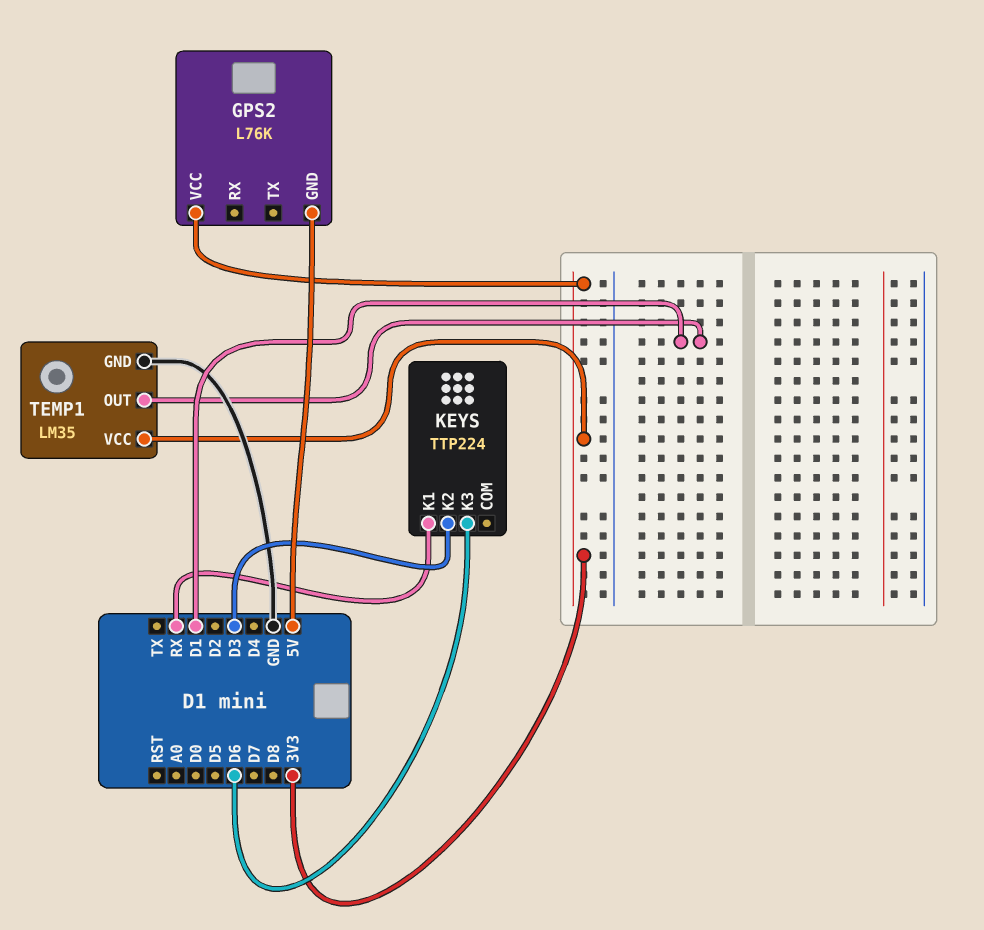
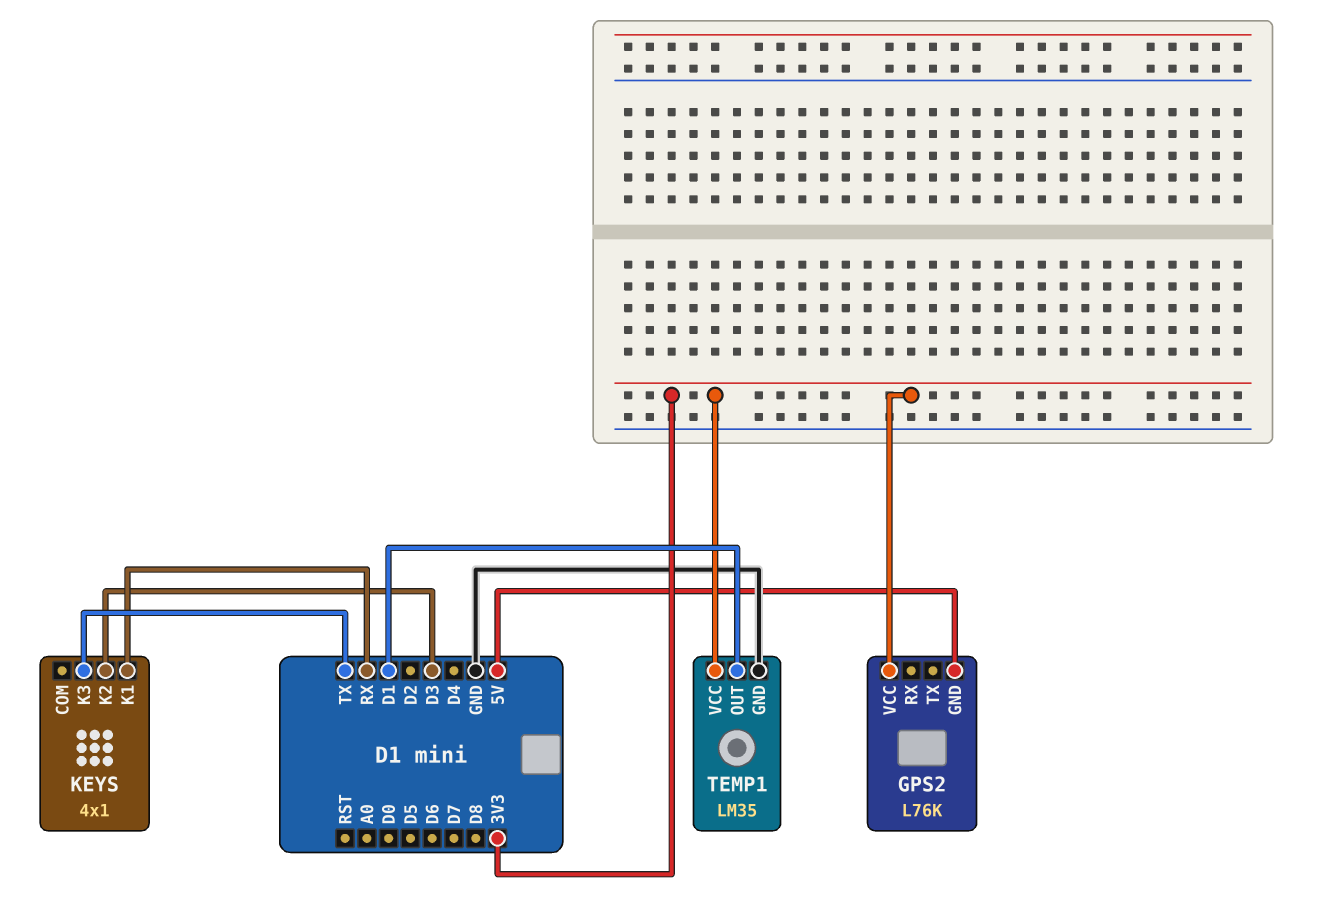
KEYS: TTP224 -> 4x1
KEYS pin K3: D6 -> TX

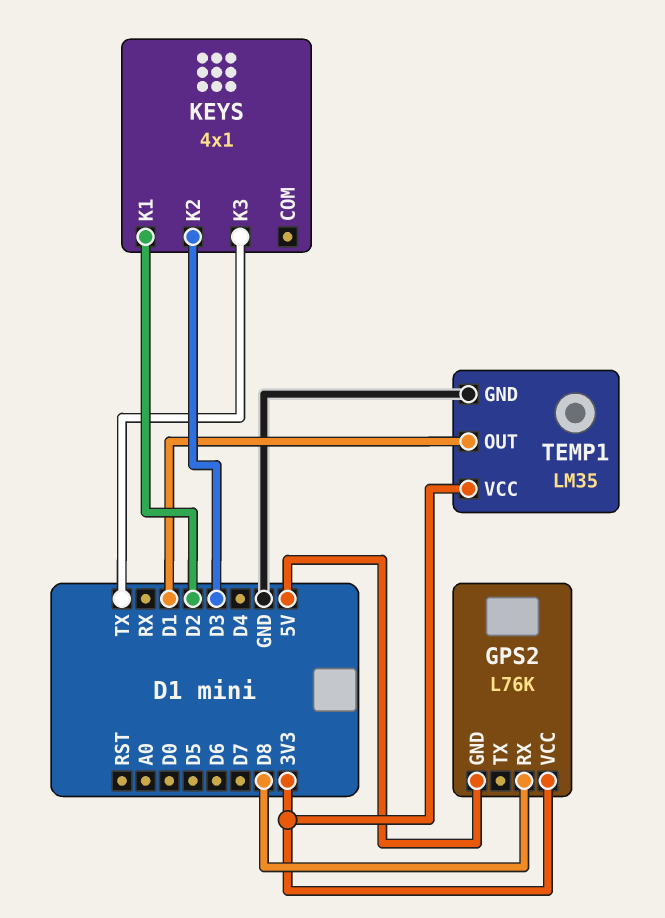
GPS2 pin RX: none -> D8
KEYS pin K1: RX -> D2

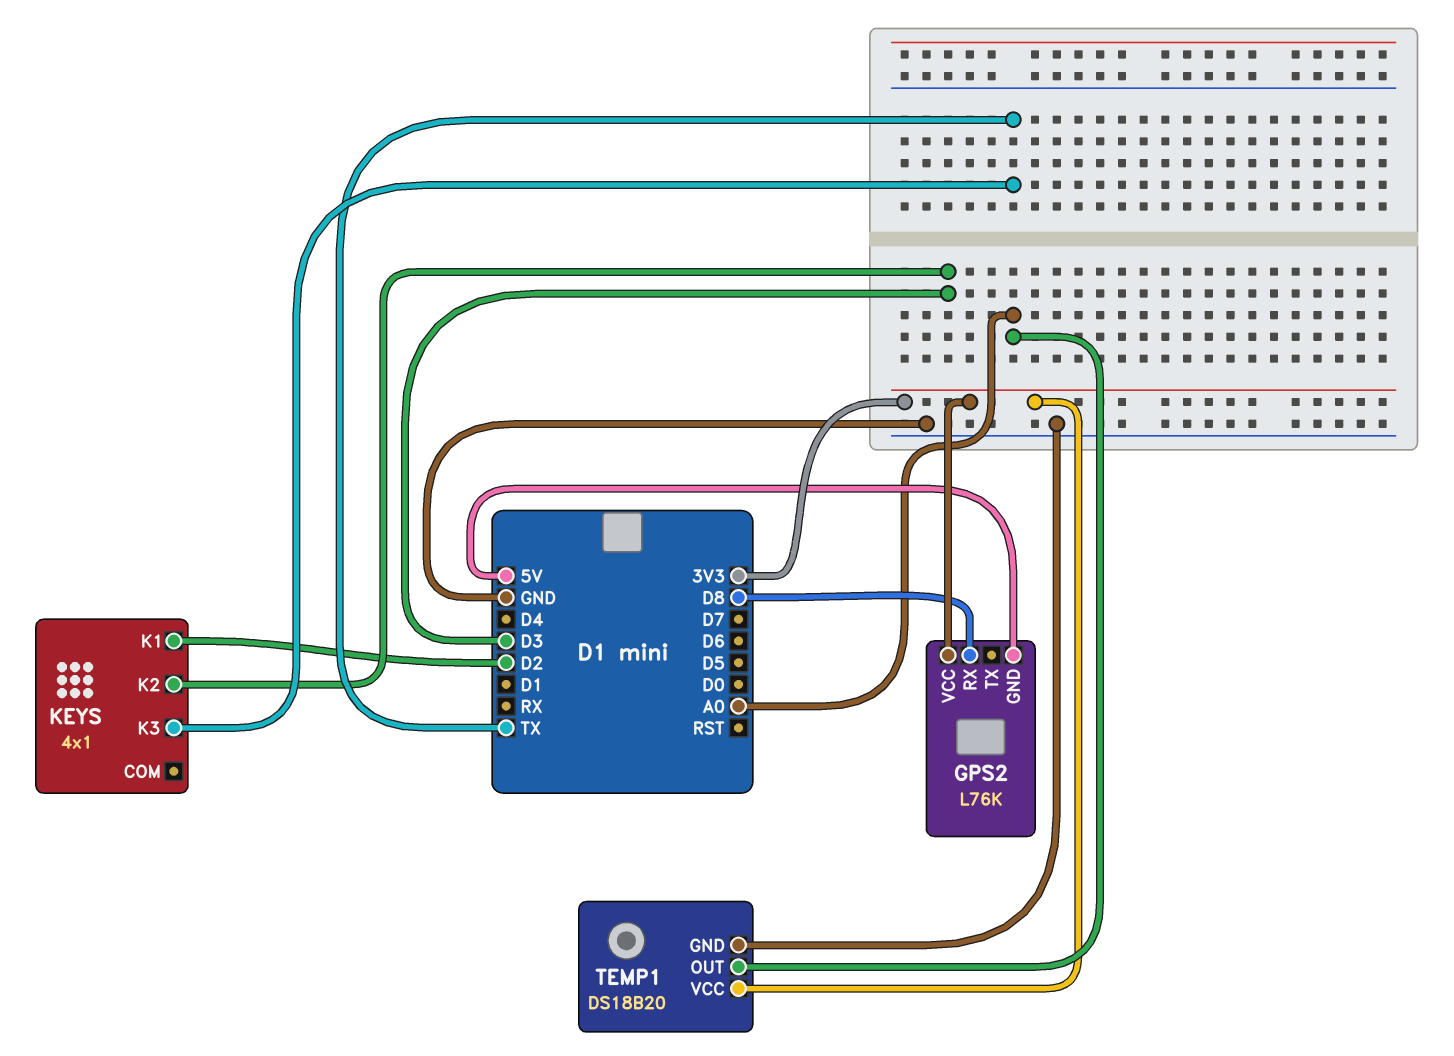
TEMP1: LM35 -> DS18B20
TEMP1 pin OUT: D1 -> A0

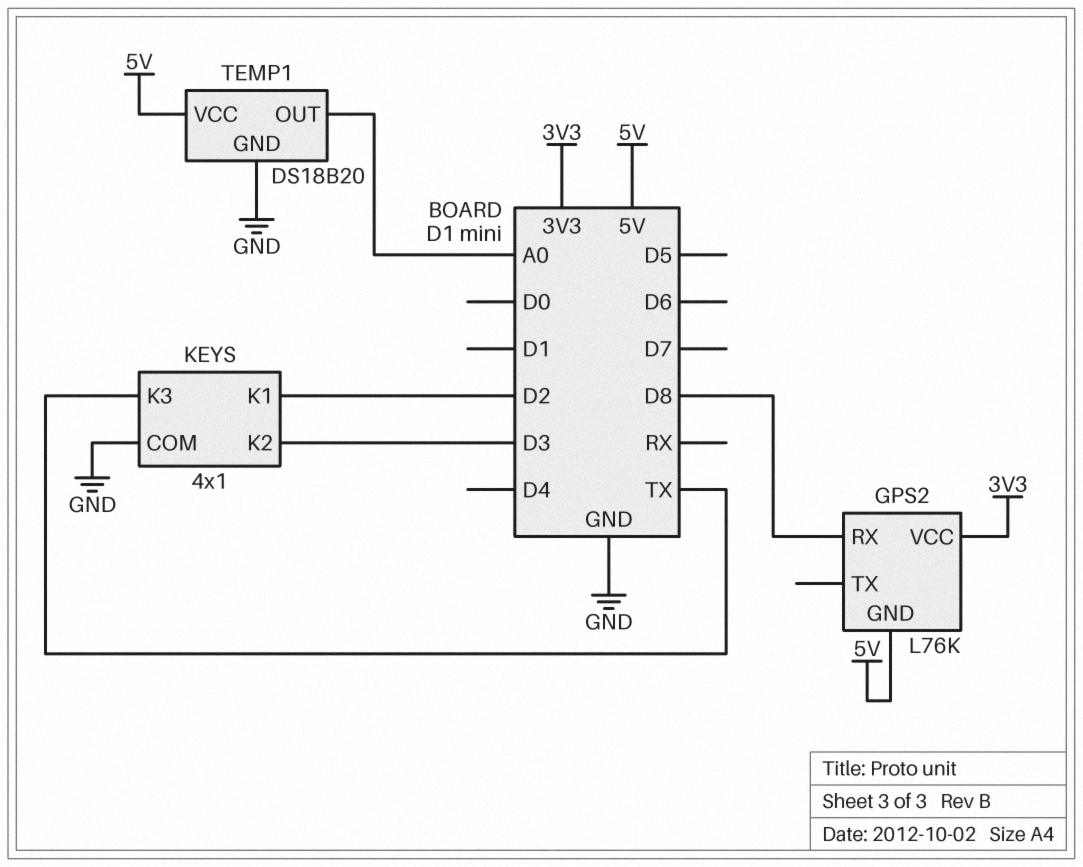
KEYS pin COM: none -> GND
TEMP1 pin VCC: 3V3 -> 5V

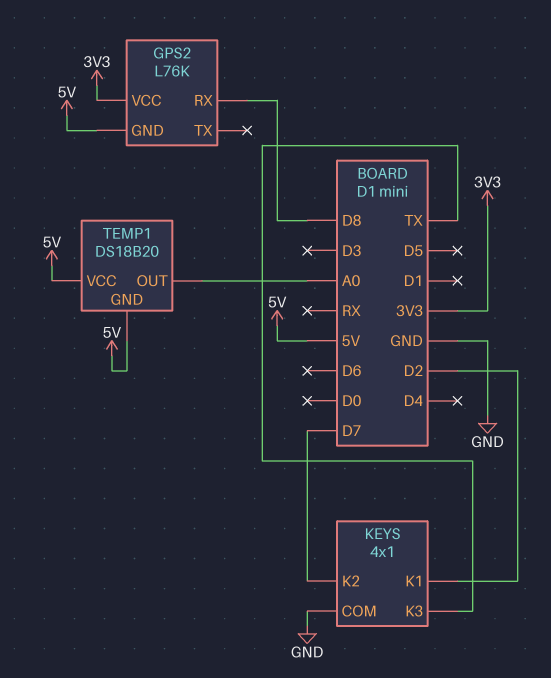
KEYS pin K2: D3 -> D7
TEMP1 pin GND: GND -> 5V

